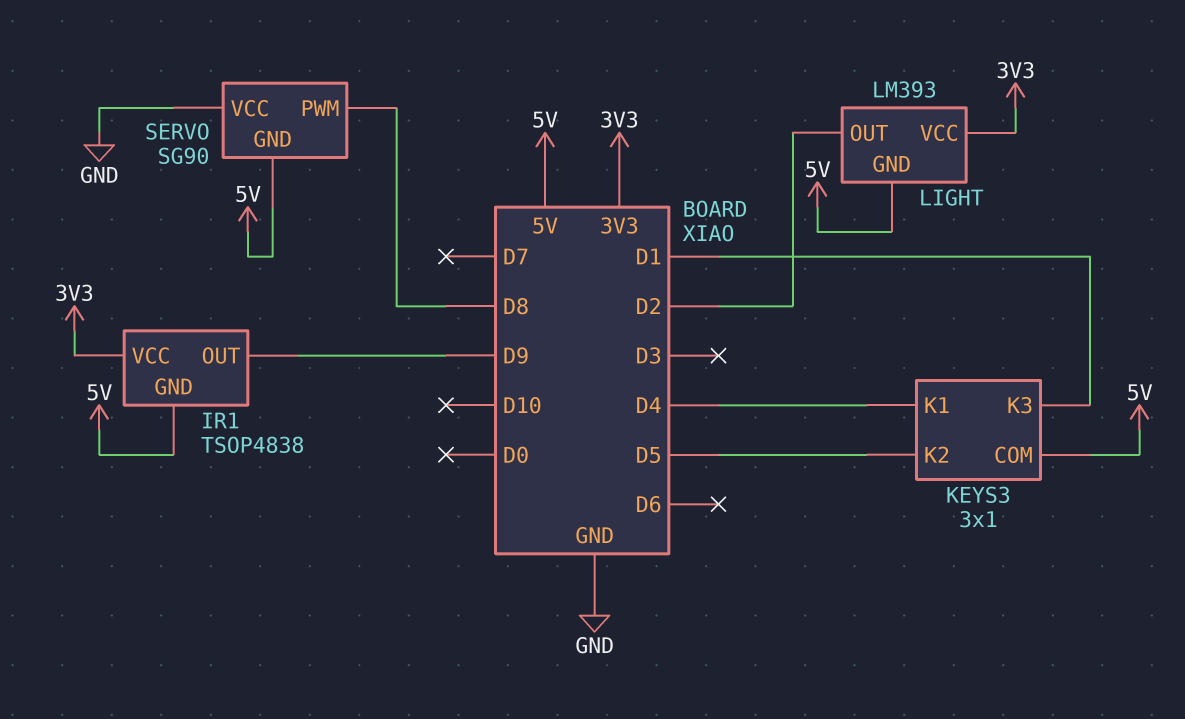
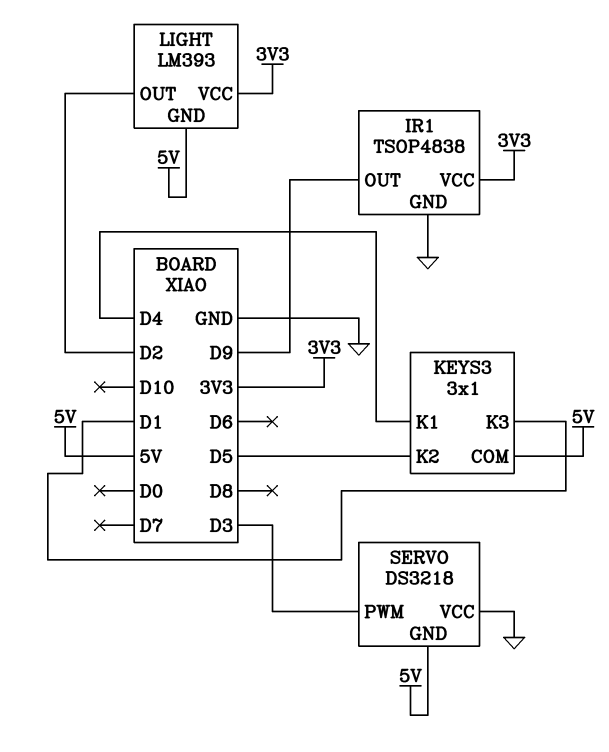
IR1 pin GND: 5V -> GND
SERVO: SG90 -> DS3218
SERVO pin PWM: D8 -> D3

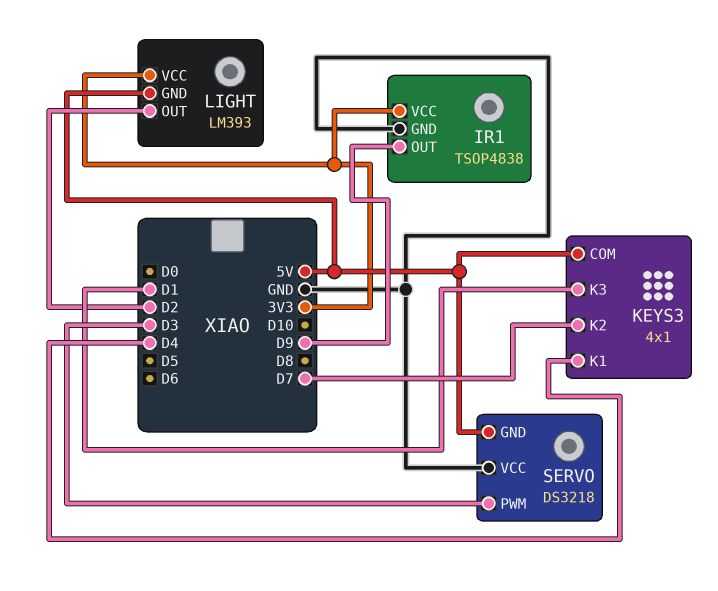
KEYS3: 3x1 -> 4x1
KEYS3 pin K2: D5 -> D7

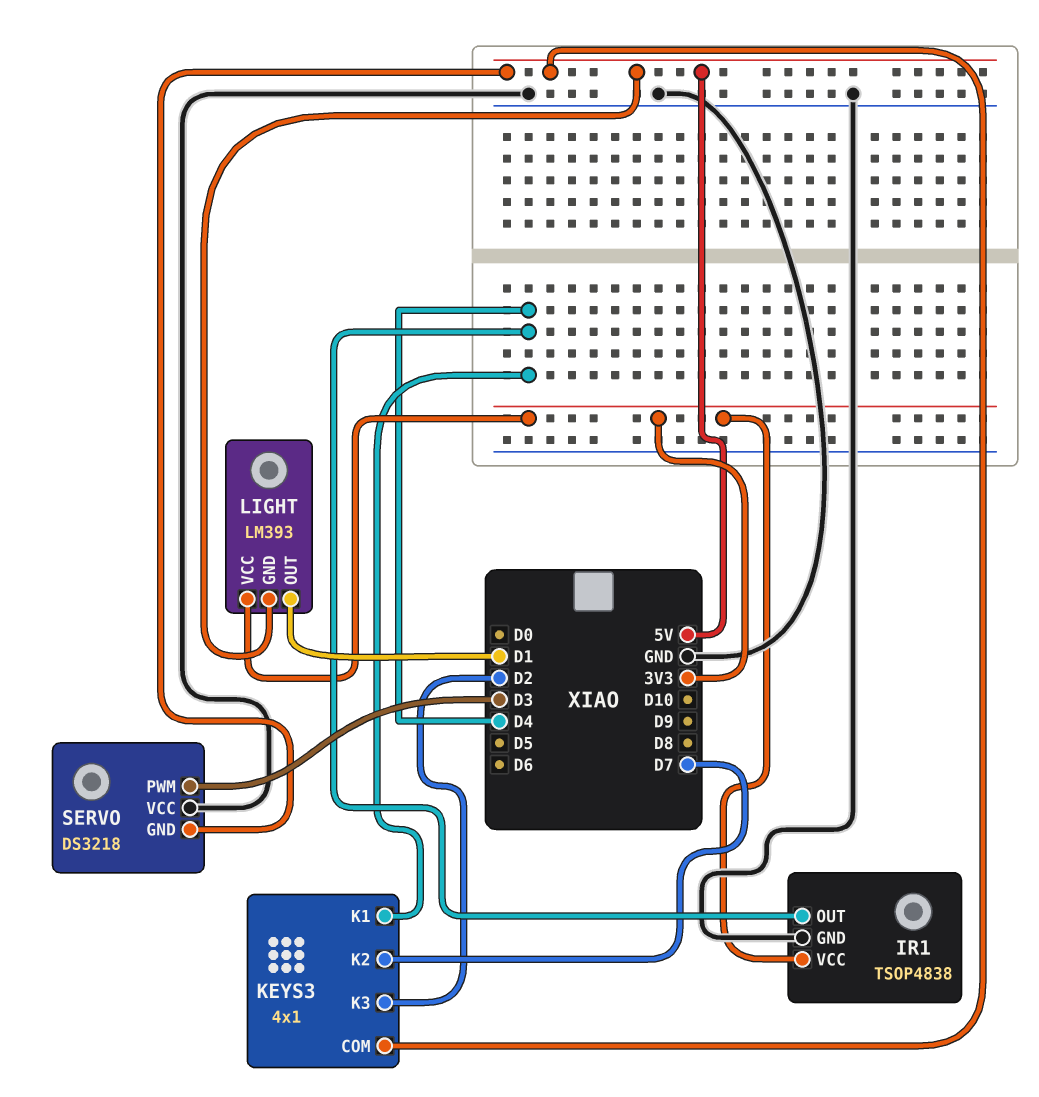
IR1 pin OUT: D9 -> D4
KEYS3 pin K3: D1 -> D2
LIGHT pin OUT: D2 -> D1

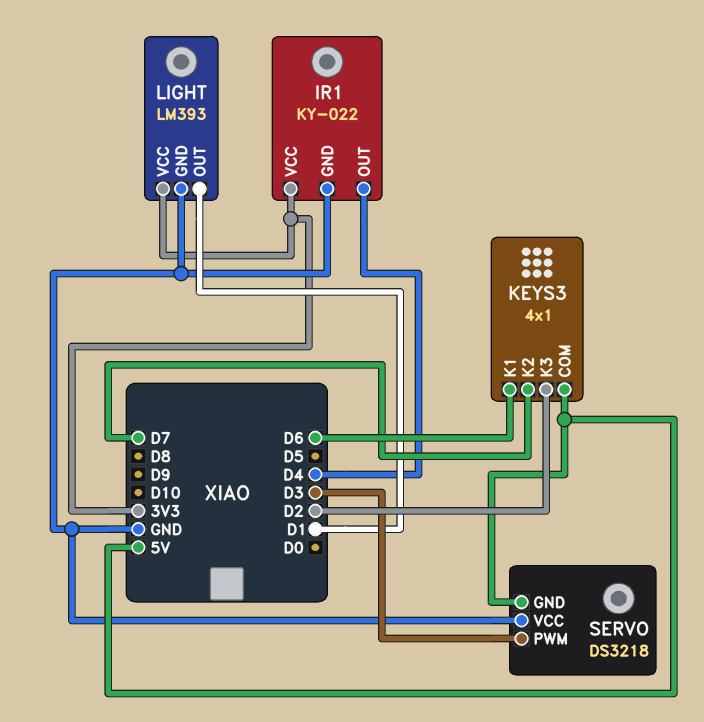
IR1: TSOP4838 -> KY-022
KEYS3 pin K1: D4 -> D6
LIGHT pin GND: 5V -> GND

